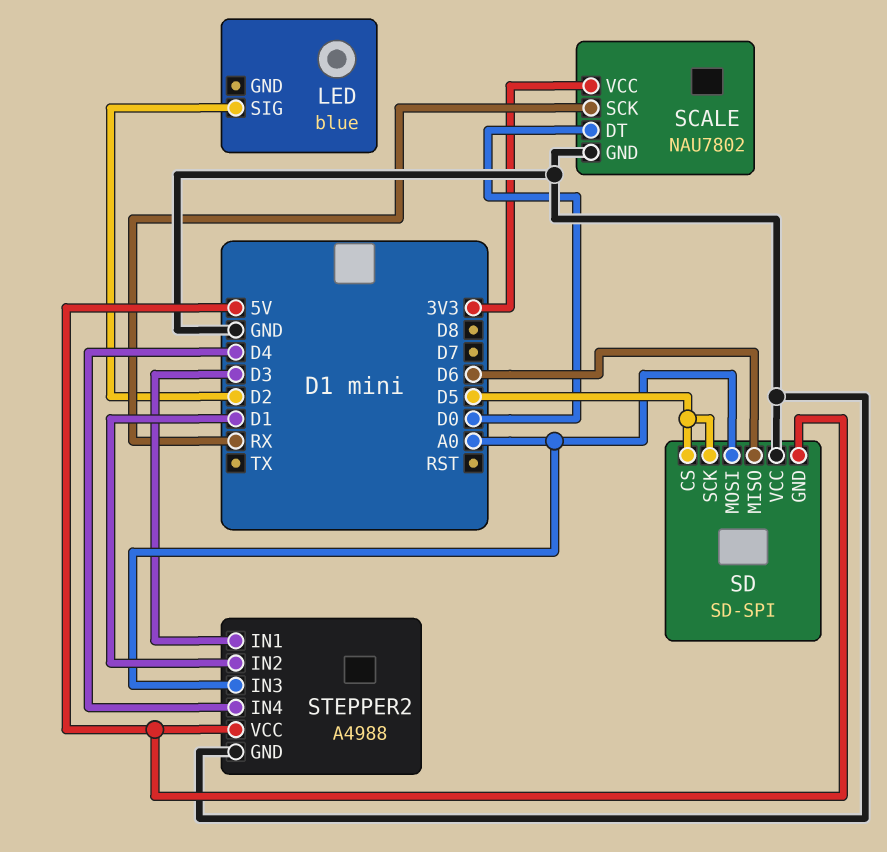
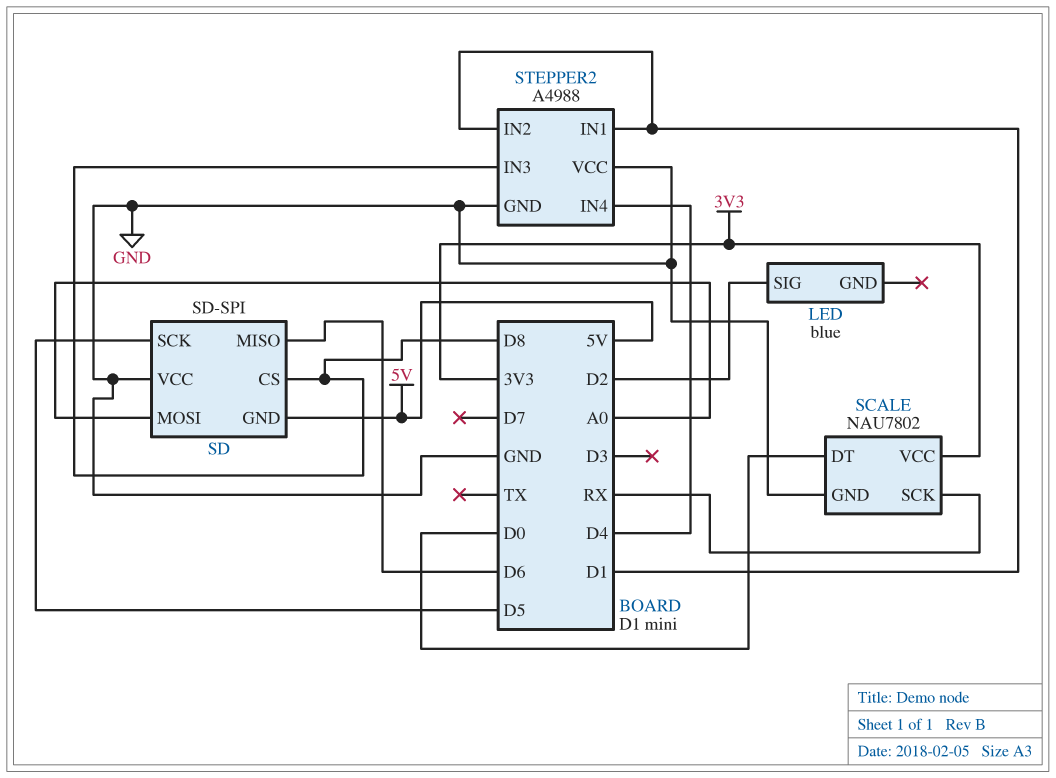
SD pin CS: D5 -> D8
STEPPER2 pin IN1: D3 -> D1
STEPPER2 pin IN3: A0 -> D8
STEPPER2 pin VCC: 5V -> GND

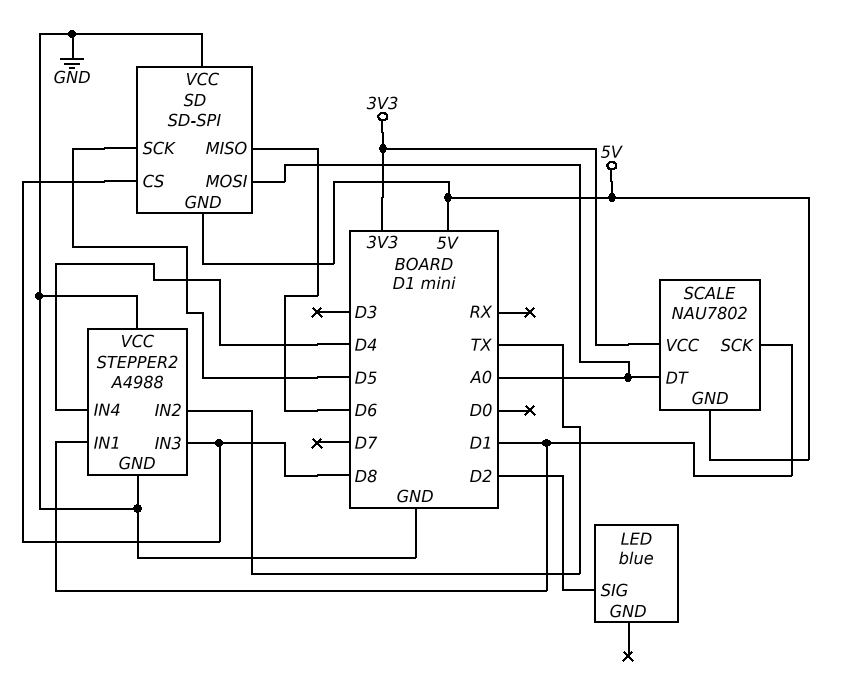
SCALE pin DT: D0 -> A0
SCALE pin GND: GND -> 5V
SCALE pin SCK: RX -> D1
STEPPER2 pin IN2: D1 -> TX

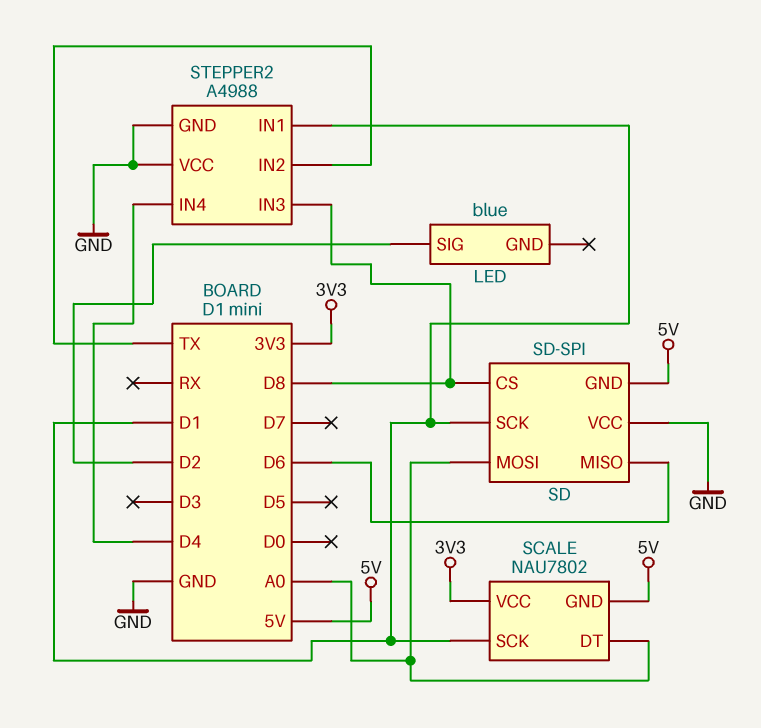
SD pin SCK: D5 -> D1

